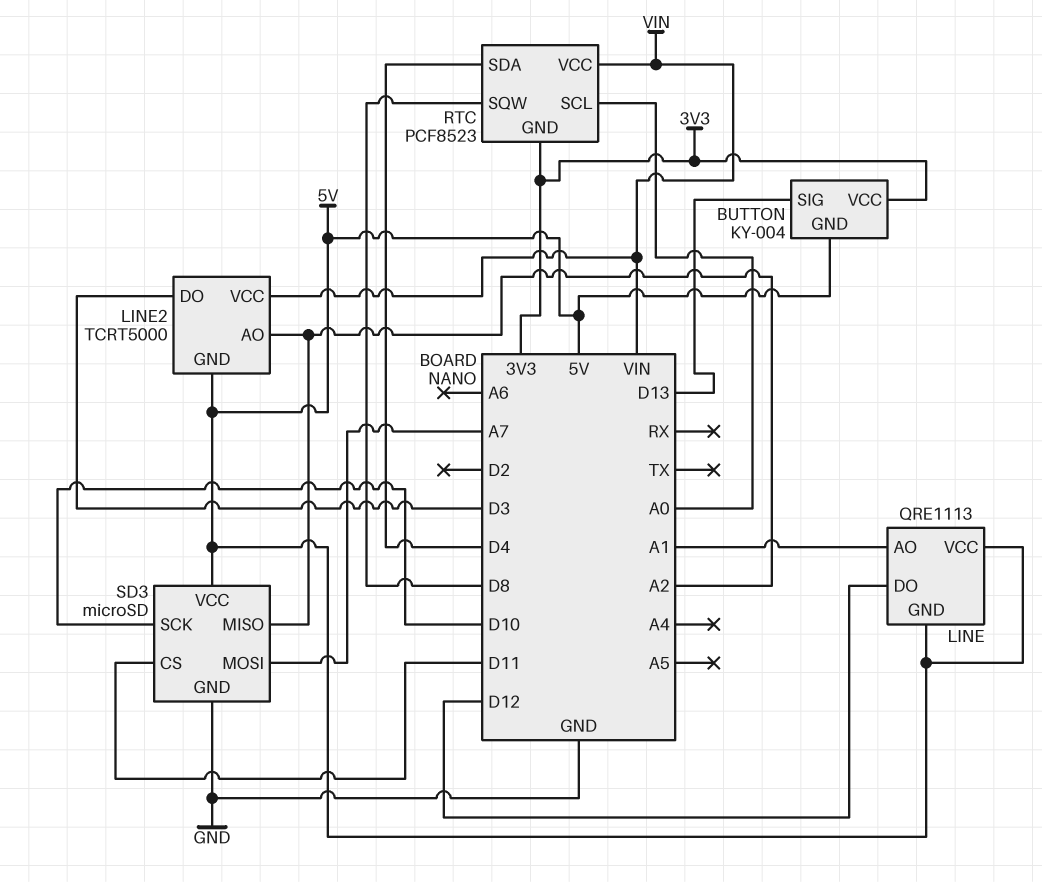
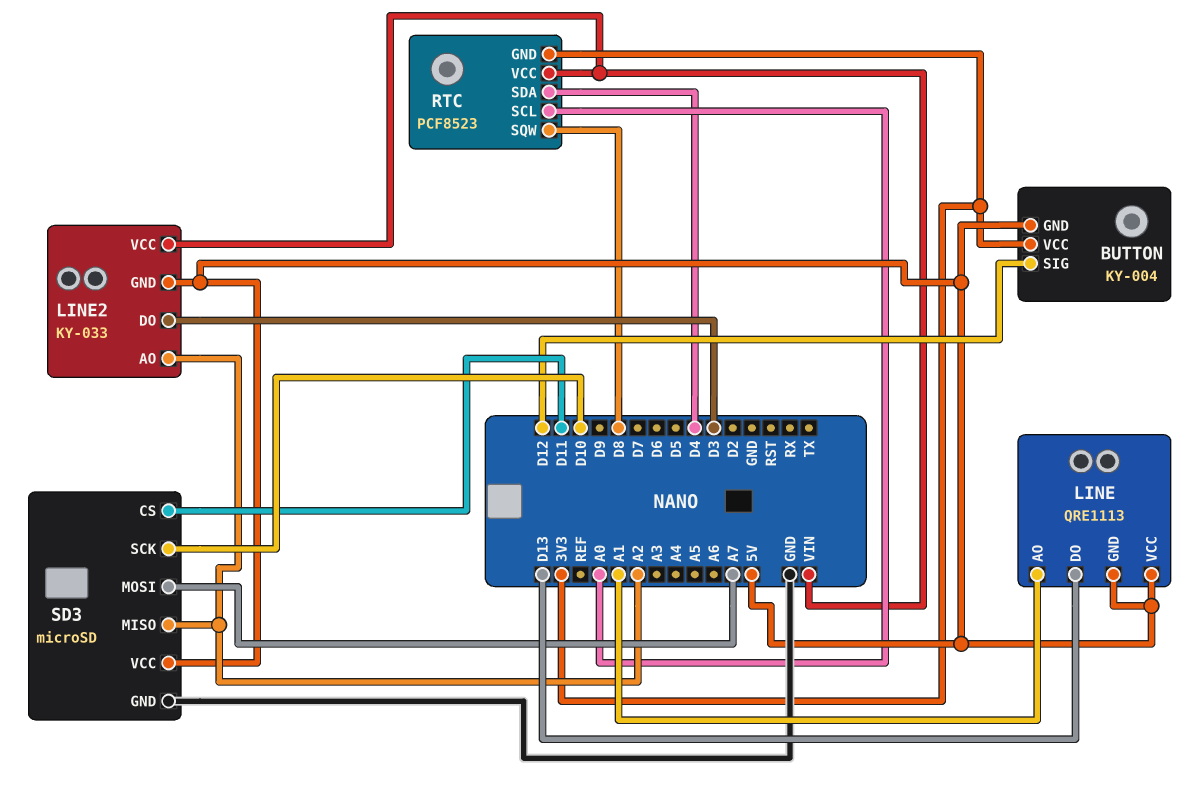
BUTTON pin SIG: D13 -> D12
LINE pin DO: D12 -> D13
LINE2: TCRT5000 -> KY-033

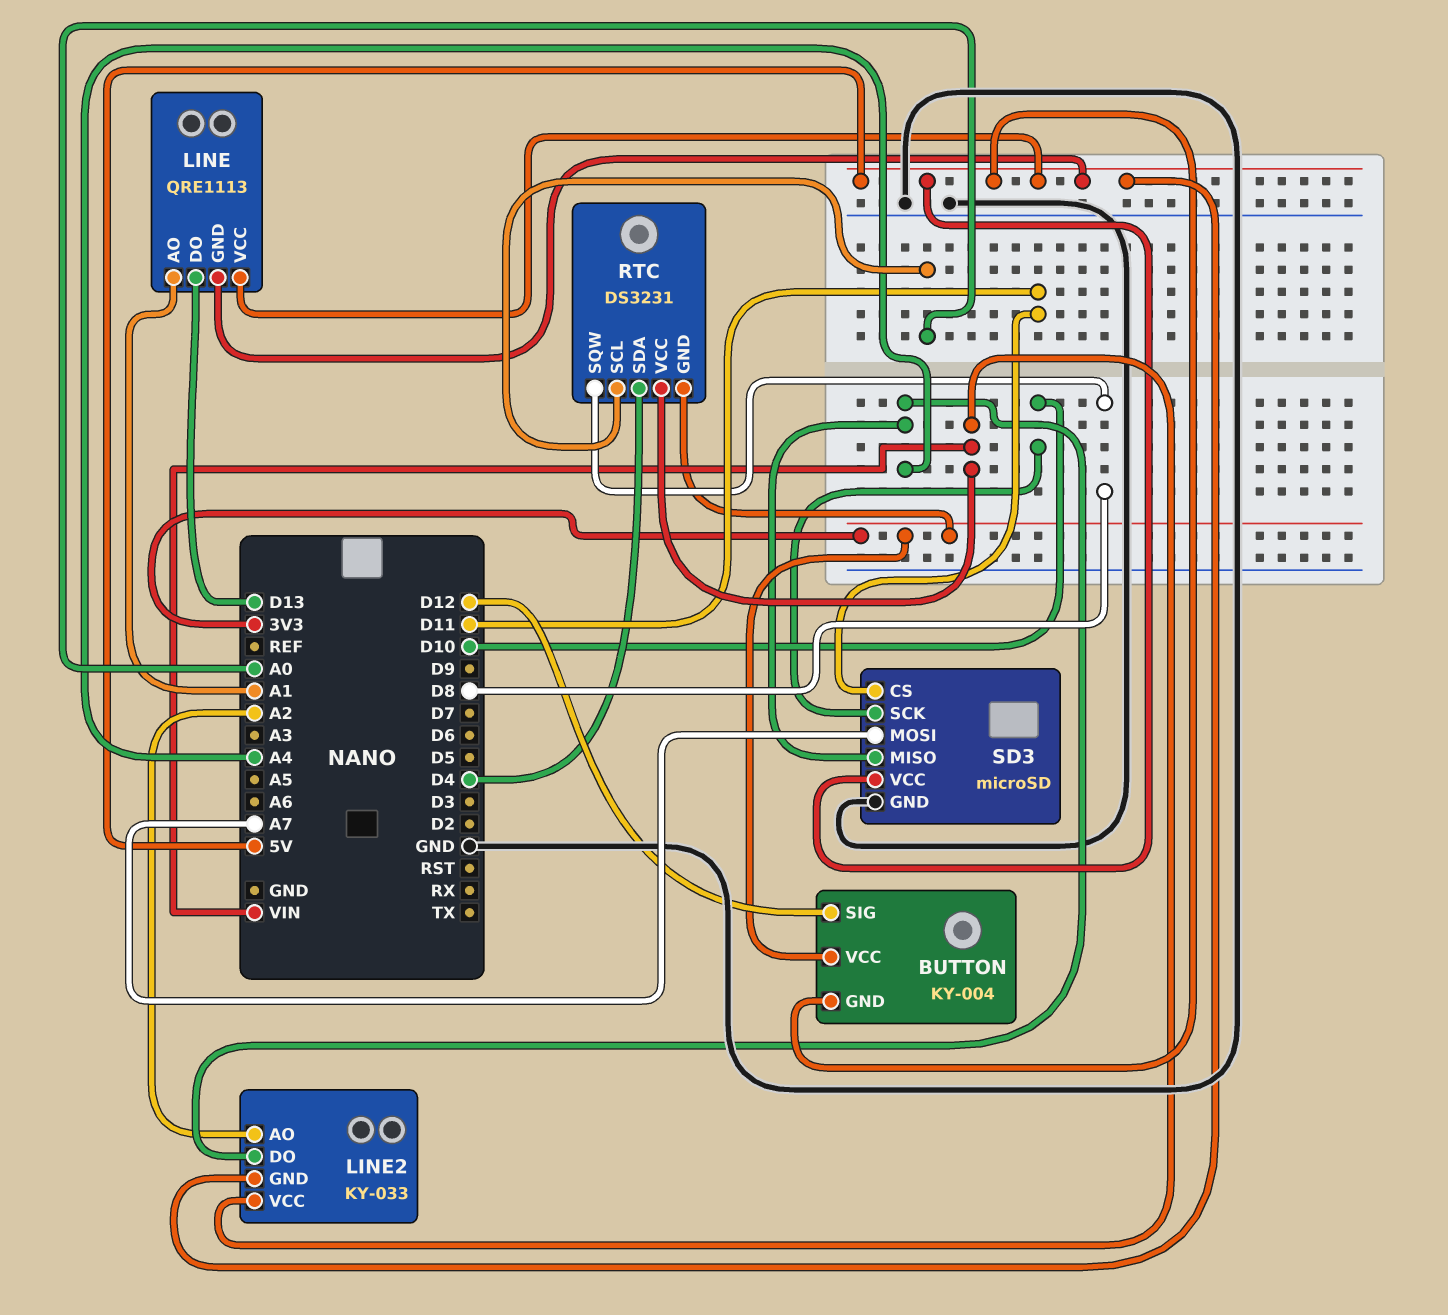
LINE2 pin DO: D3 -> A4
RTC: PCF8523 -> DS3231
SD3 pin MISO: A2 -> A4

